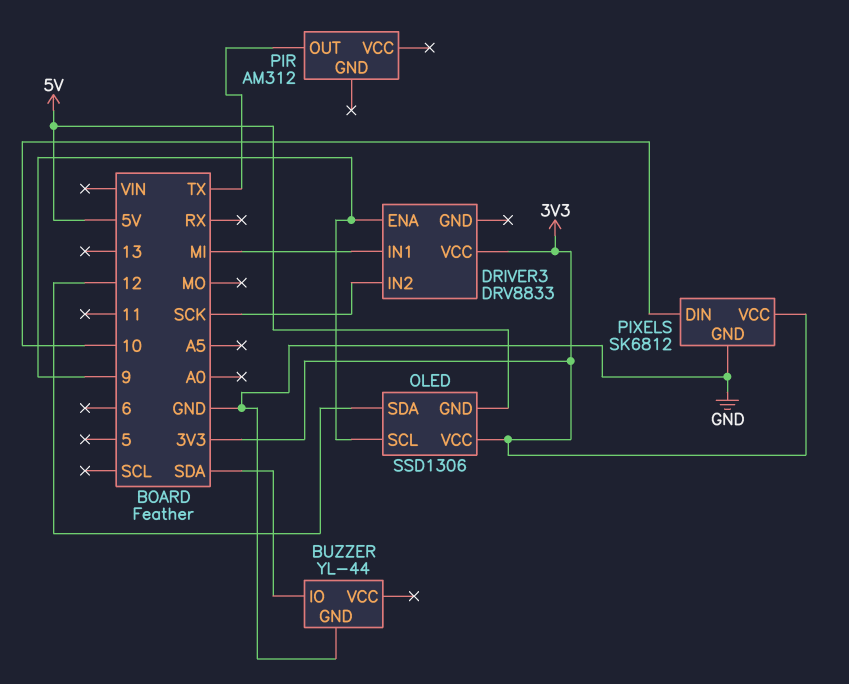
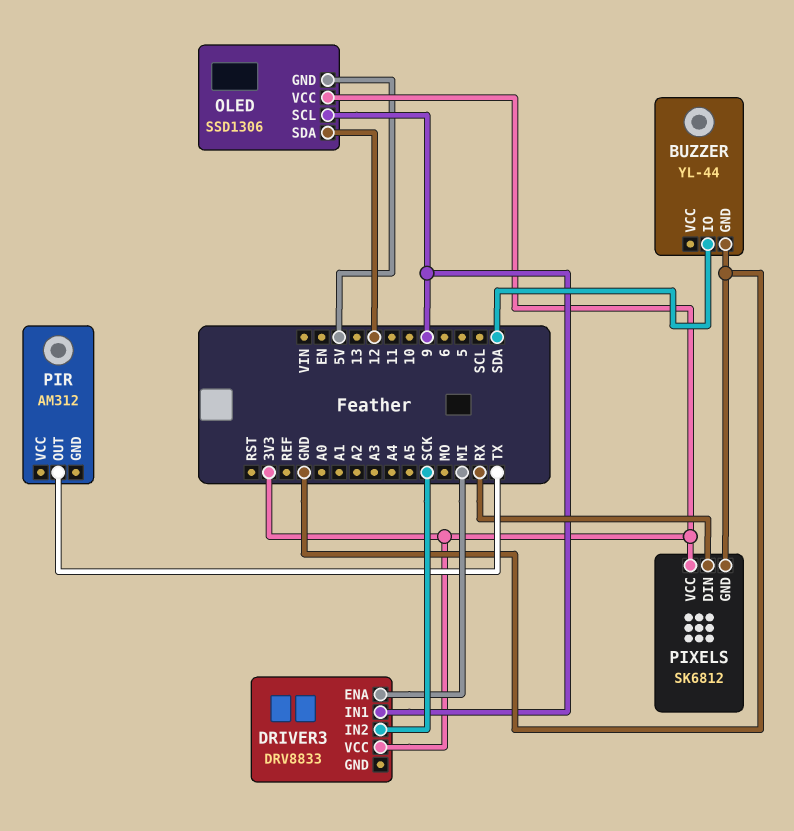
DRIVER3 pin ENA: 9 -> MI
DRIVER3 pin IN1: MI -> 9
PIXELS pin DIN: 10 -> RX

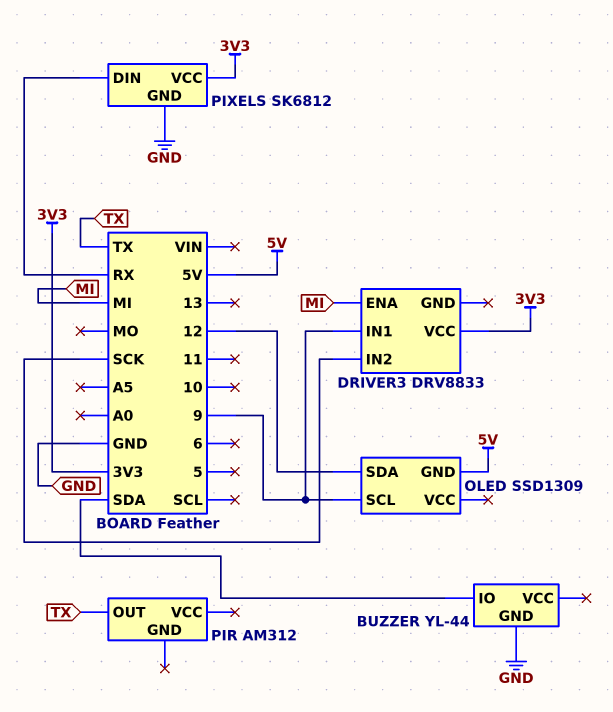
OLED: SSD1306 -> SSD1309
OLED pin VCC: 3V3 -> none

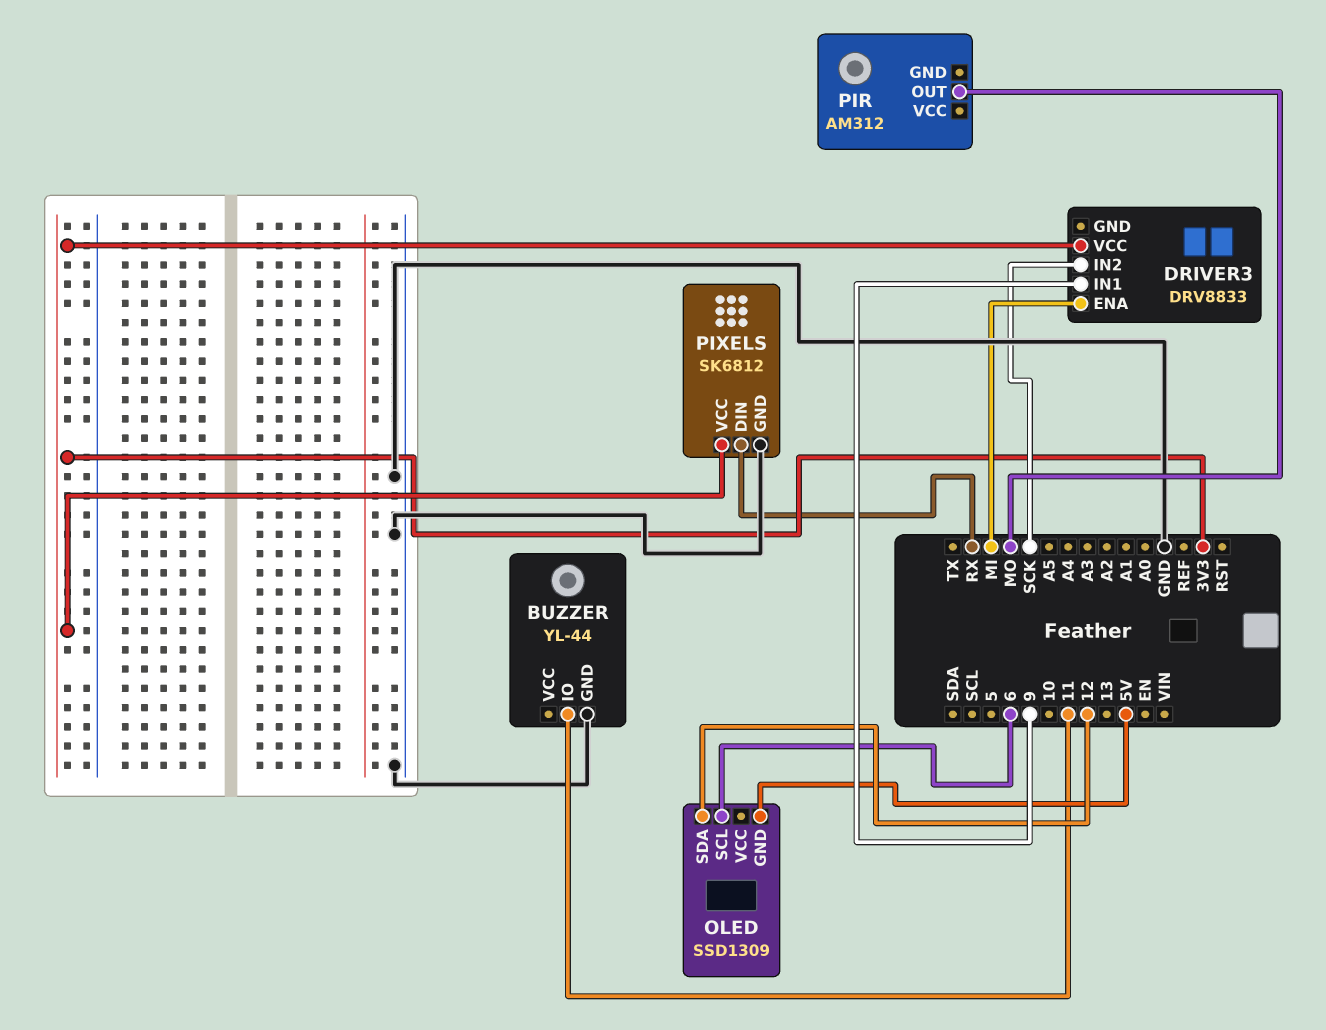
BUZZER pin IO: SDA -> 11
OLED pin SCL: 9 -> 6
PIR pin OUT: TX -> MO

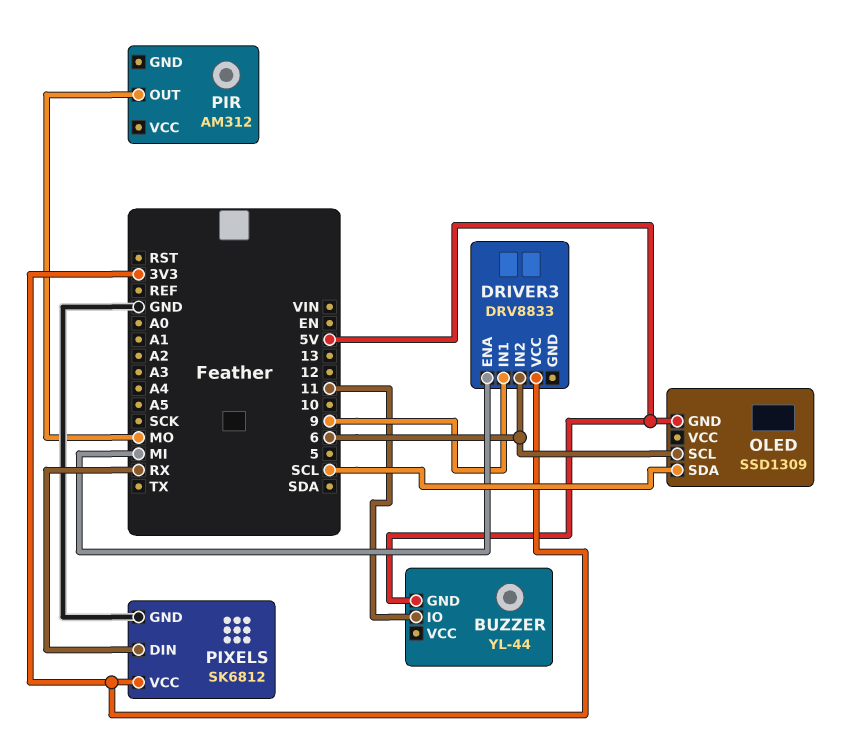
BUZZER pin GND: GND -> 5V
DRIVER3 pin IN2: SCK -> 6
OLED pin SDA: 12 -> SCL

